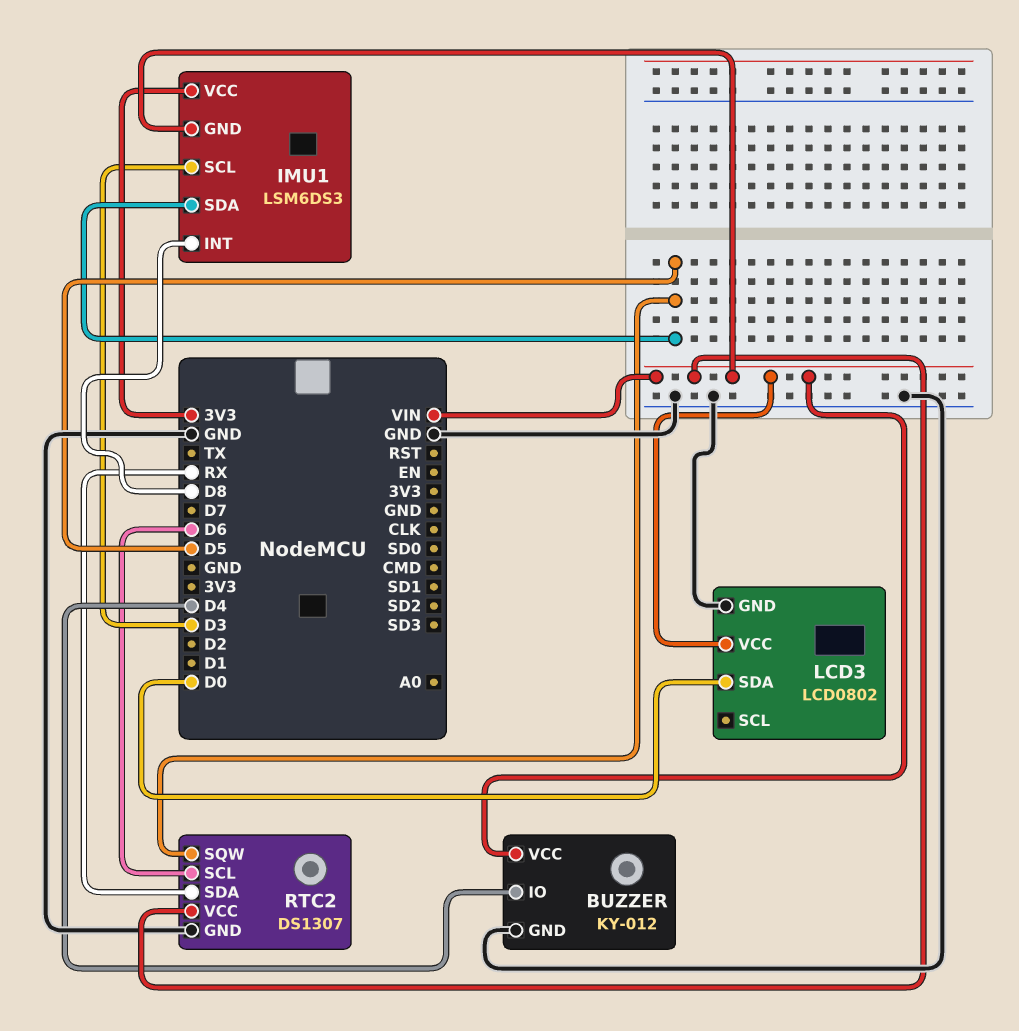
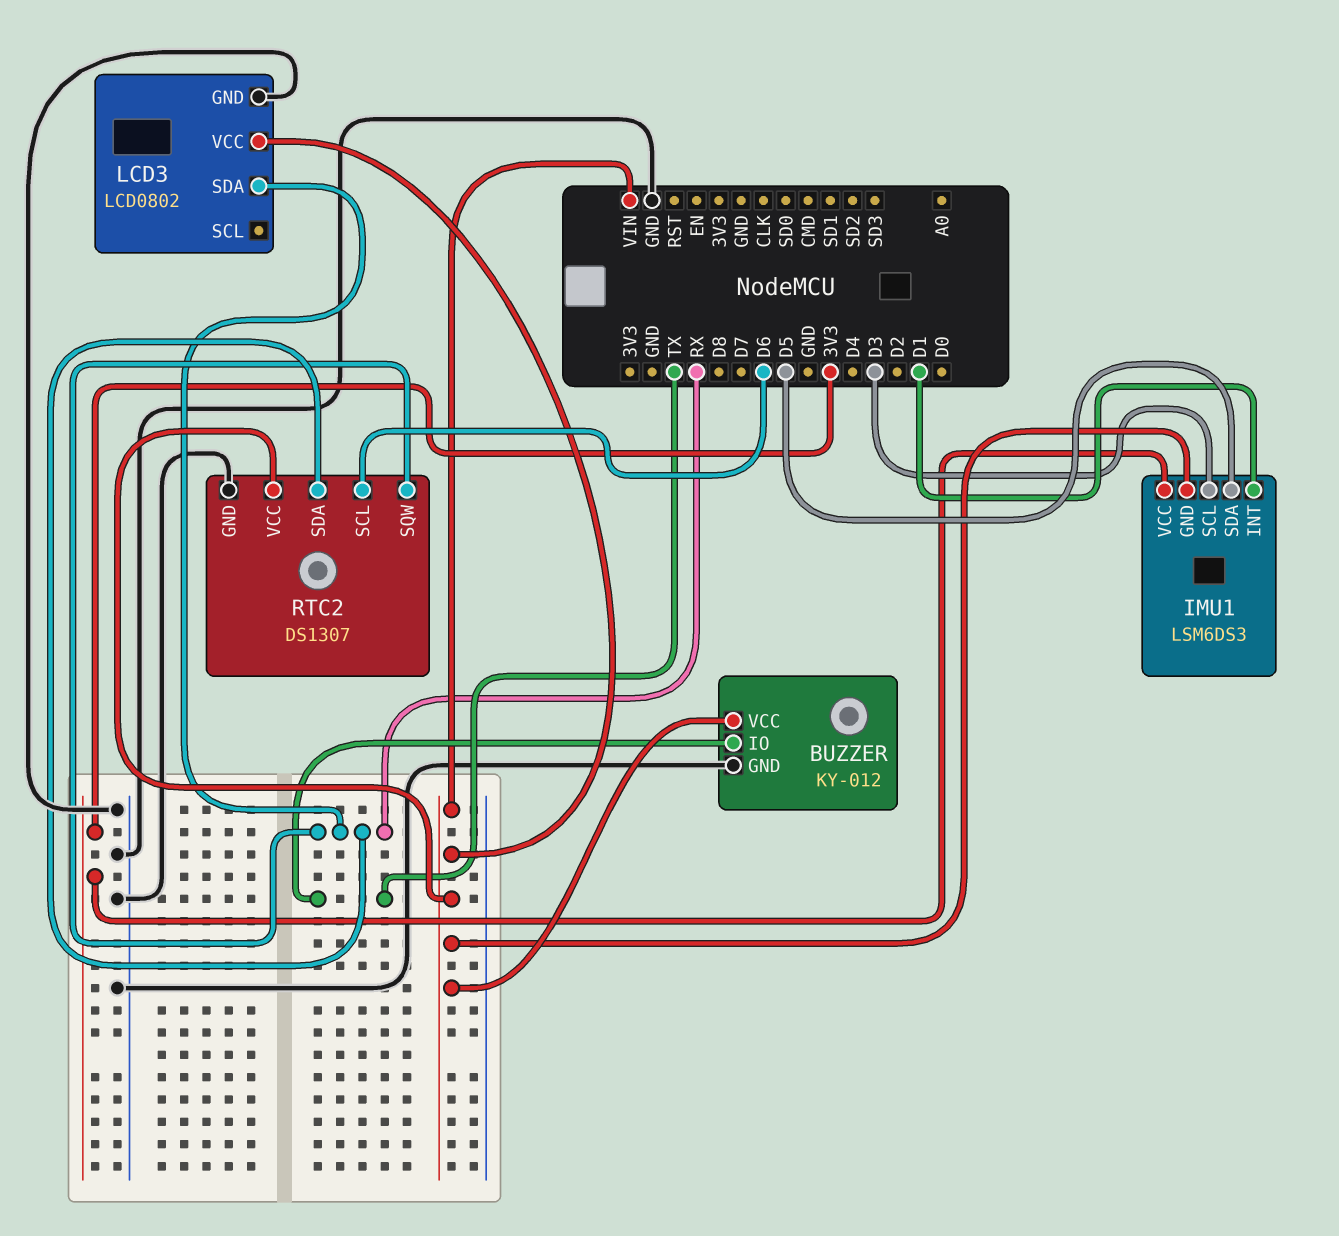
BUZZER pin IO: D4 -> TX
IMU1 pin INT: D8 -> D1
LCD3 pin SDA: D0 -> RX
RTC2 pin SQW: D5 -> RX

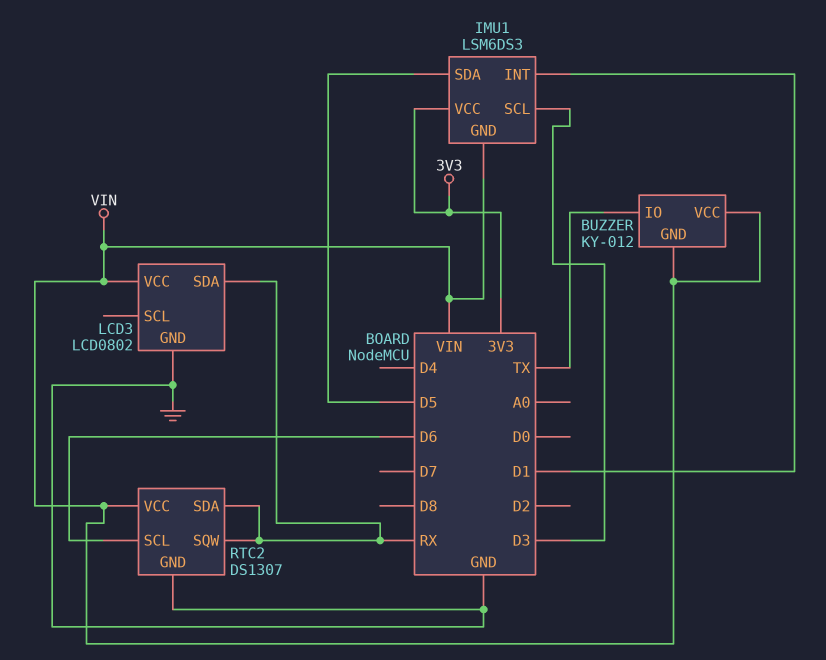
BUZZER pin GND: GND -> VIN

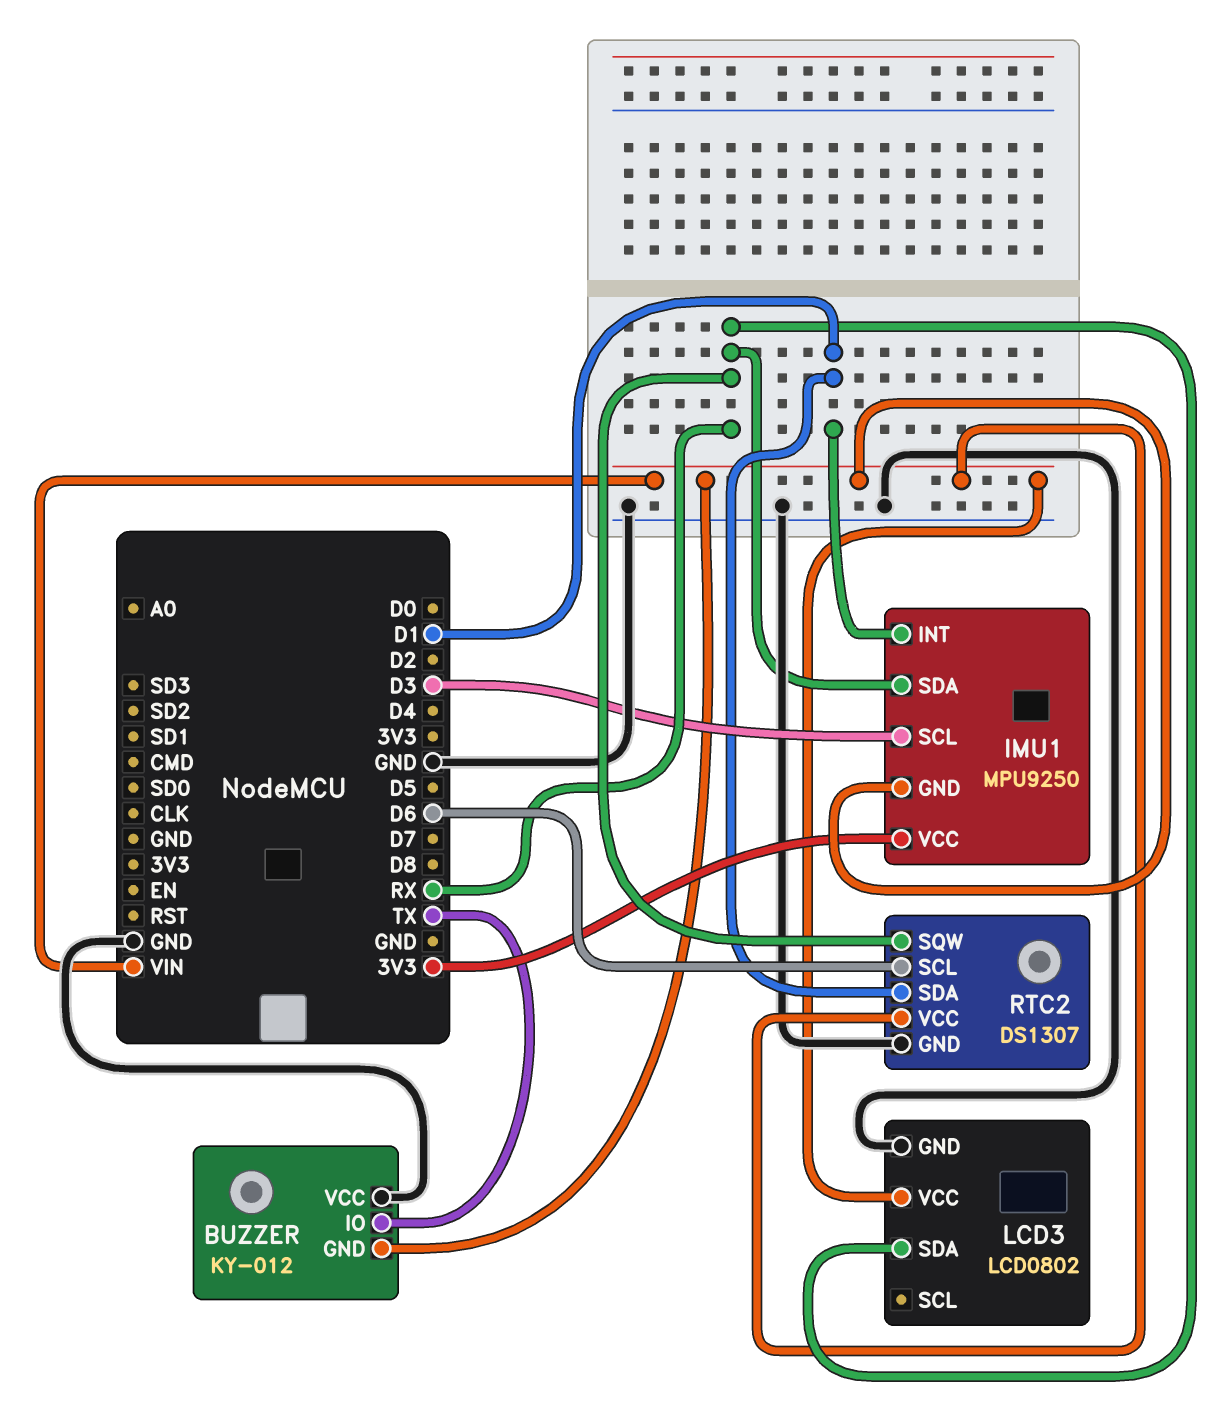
BUZZER pin VCC: VIN -> GND
IMU1: LSM6DS3 -> MPU9250
IMU1 pin SDA: D5 -> RX
RTC2 pin SDA: RX -> D1

